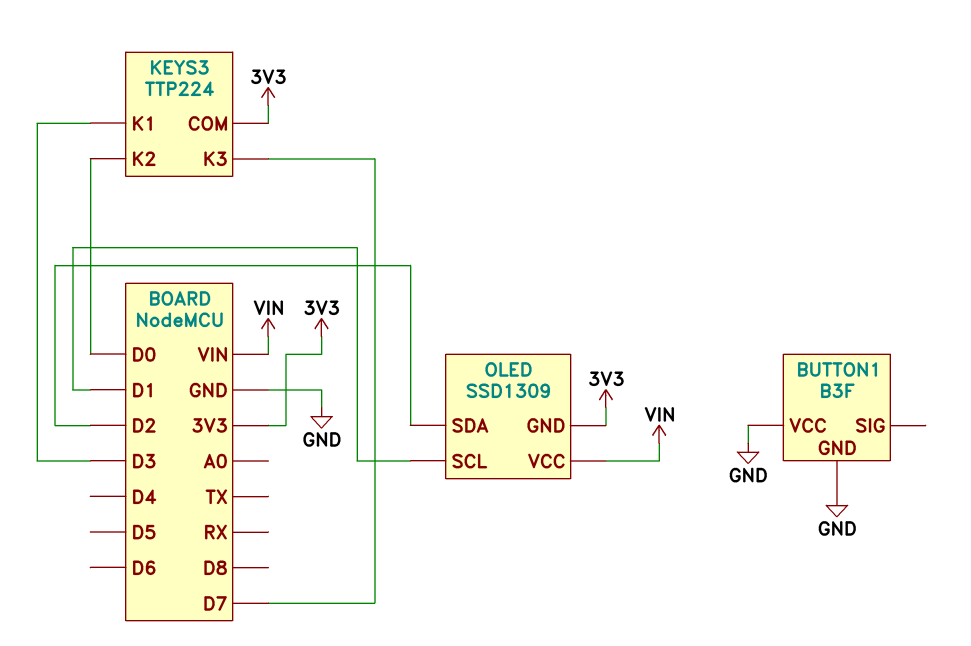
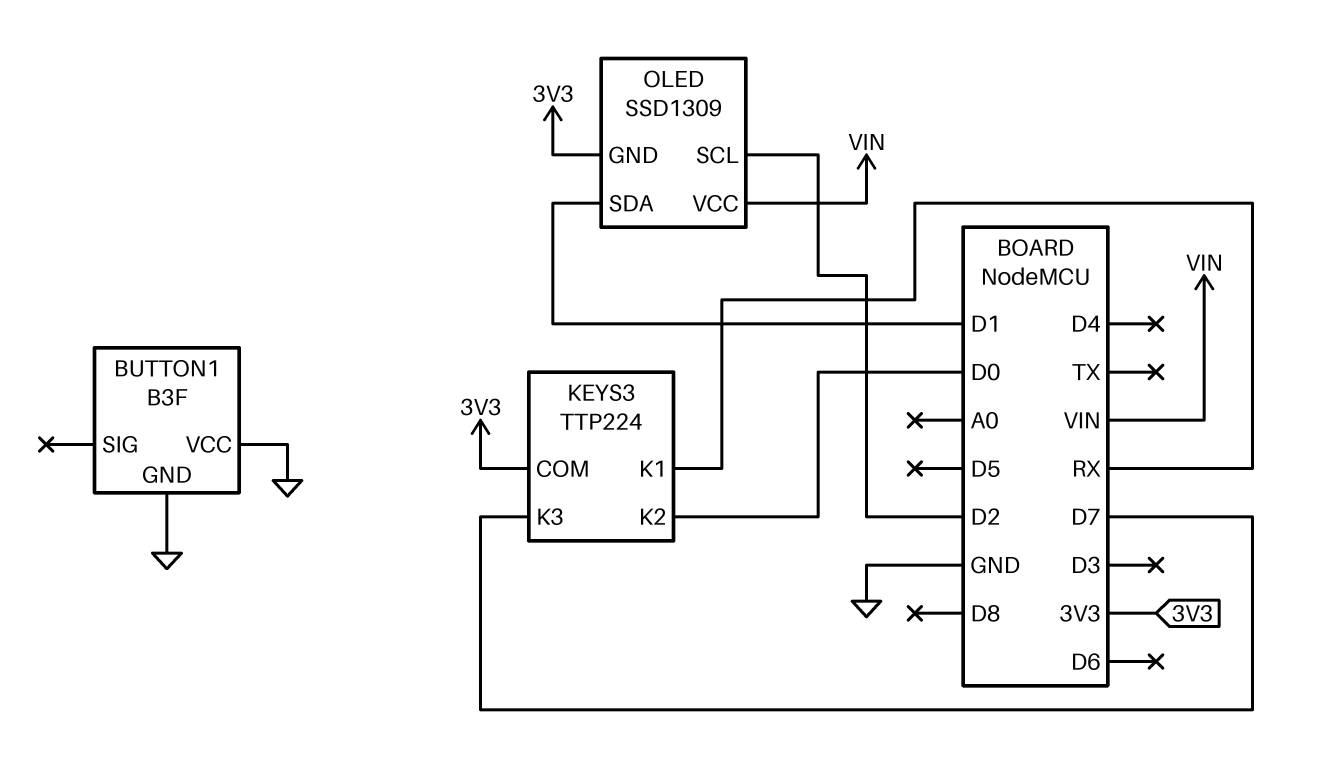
KEYS3 pin K1: D3 -> RX
OLED pin SCL: D1 -> D2
OLED pin SDA: D2 -> D1

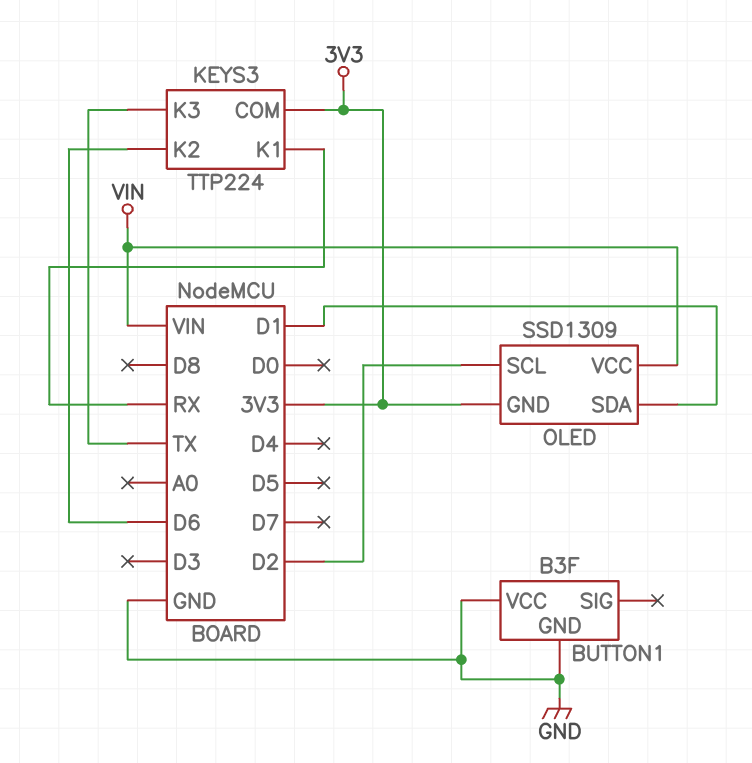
KEYS3 pin K2: D0 -> D6
KEYS3 pin K3: D7 -> TX

